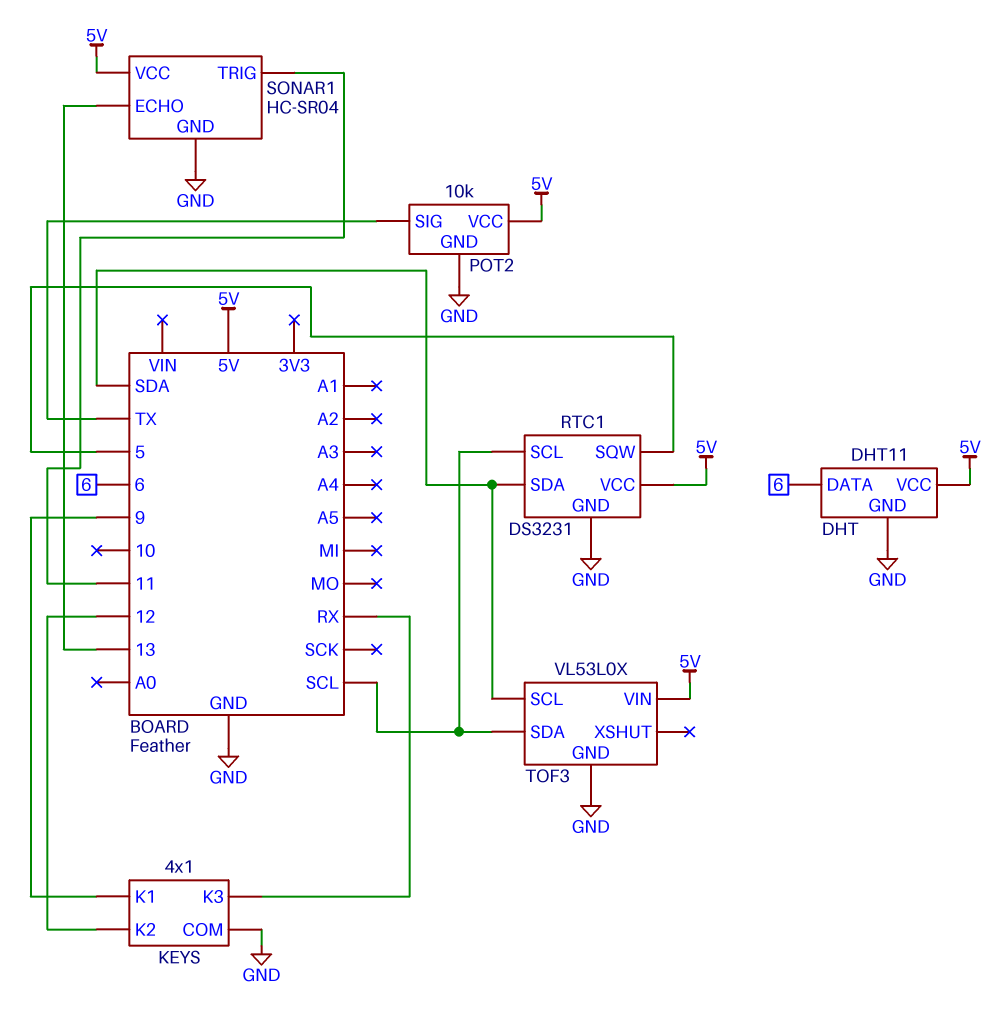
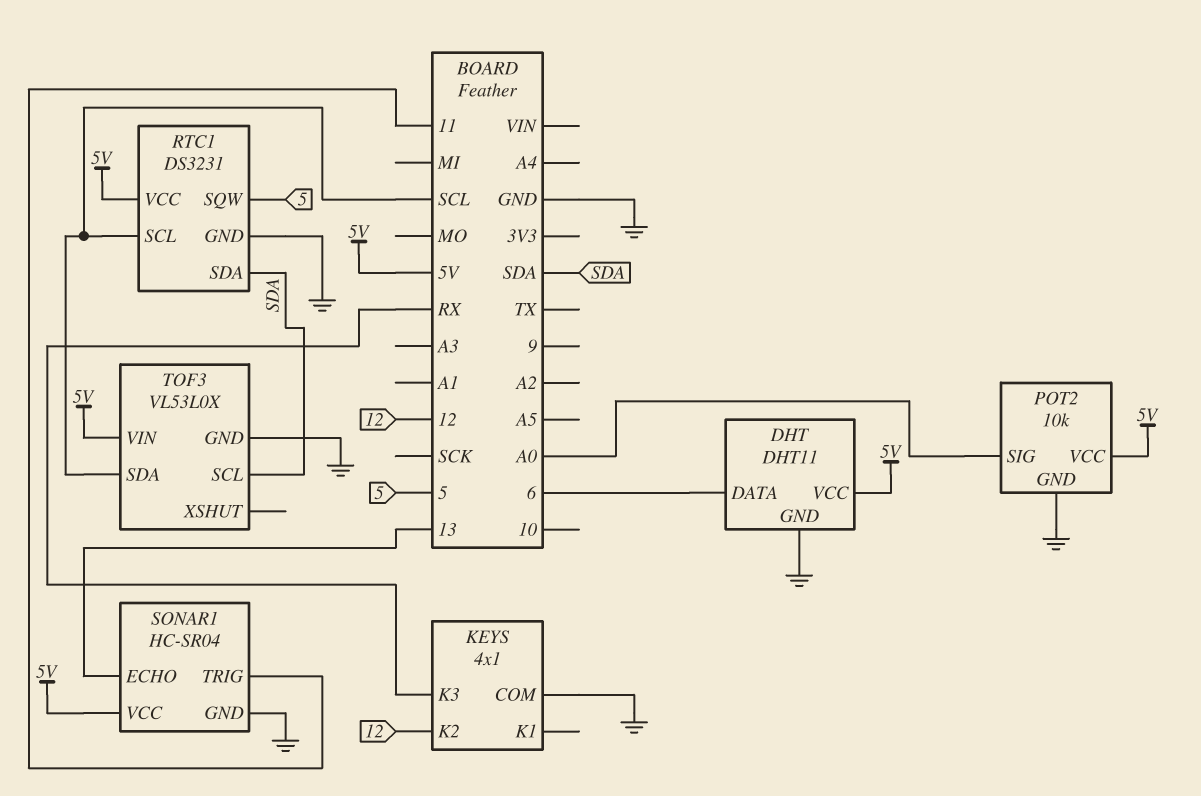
KEYS pin K1: 9 -> none
POT2 pin SIG: TX -> A0

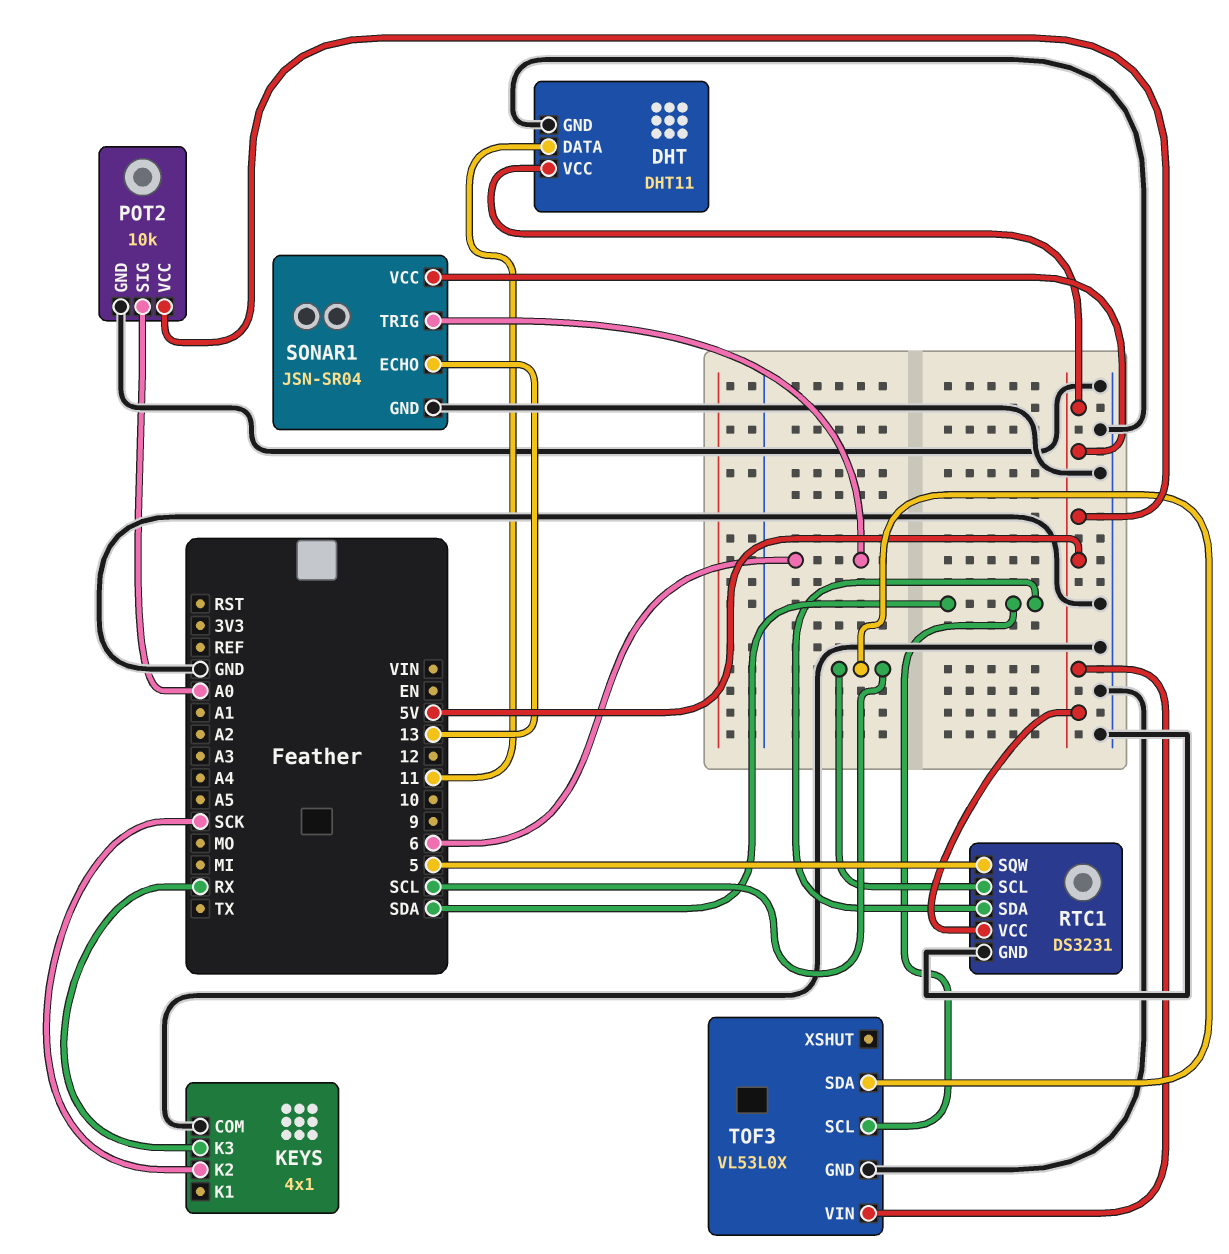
DHT pin DATA: 6 -> 11
KEYS pin K2: 12 -> SCK
SONAR1: HC-SR04 -> JSN-SR04
SONAR1 pin TRIG: 11 -> 6

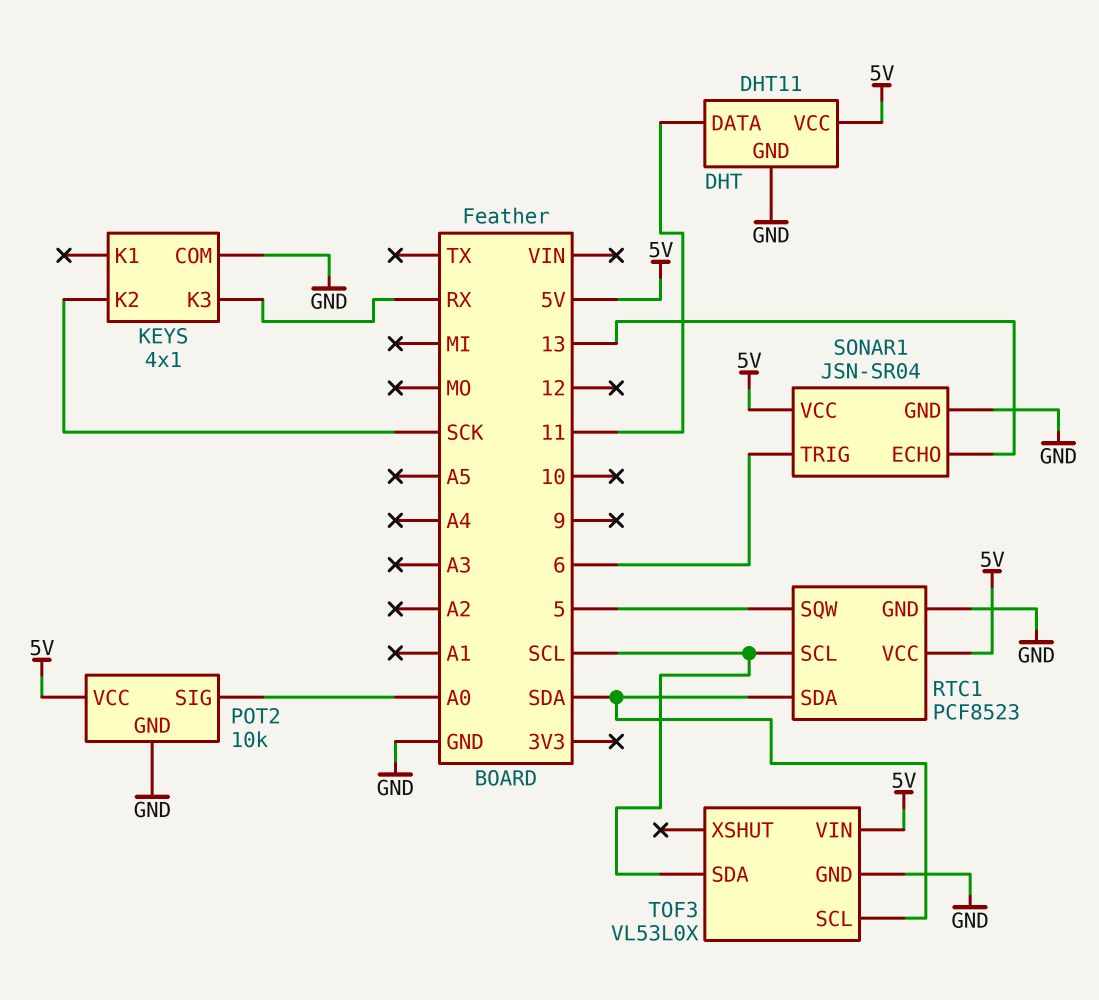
RTC1: DS3231 -> PCF8523

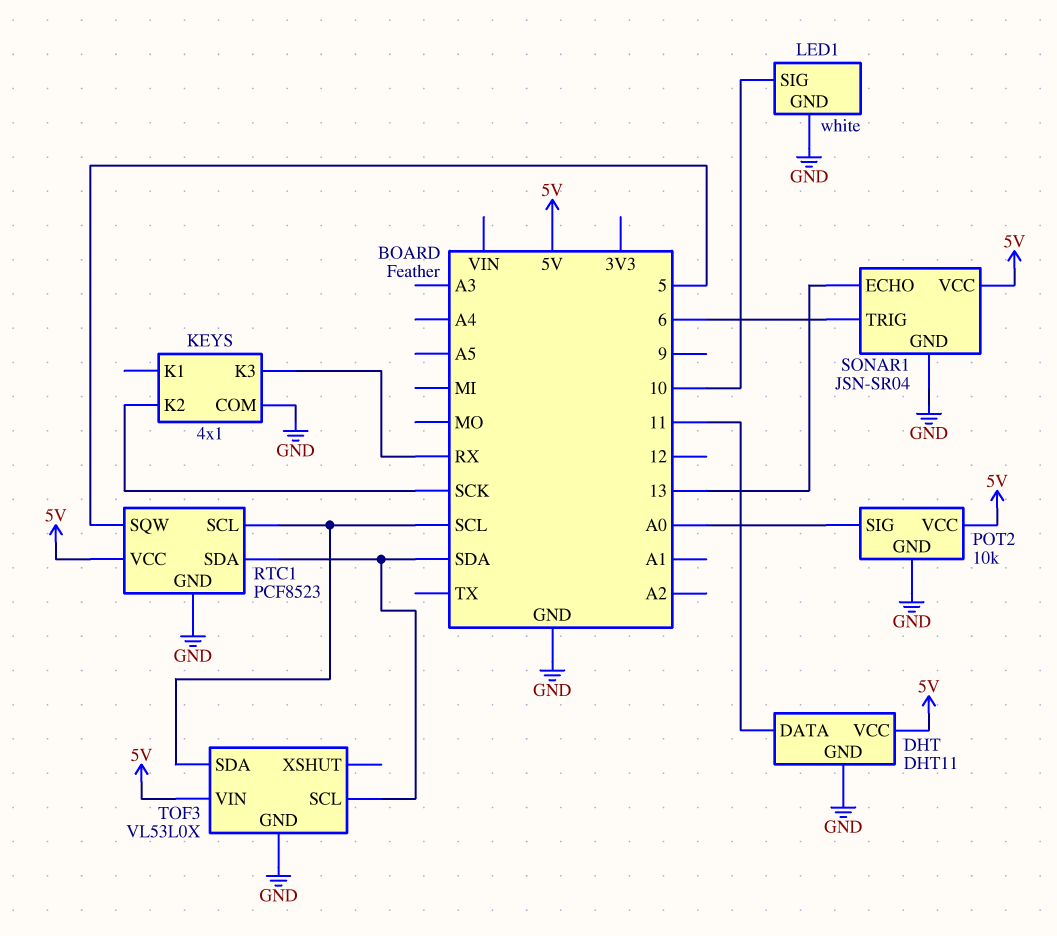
LED1: none -> white
LED1 pin GND: none -> GND
LED1 pin SIG: none -> 10

